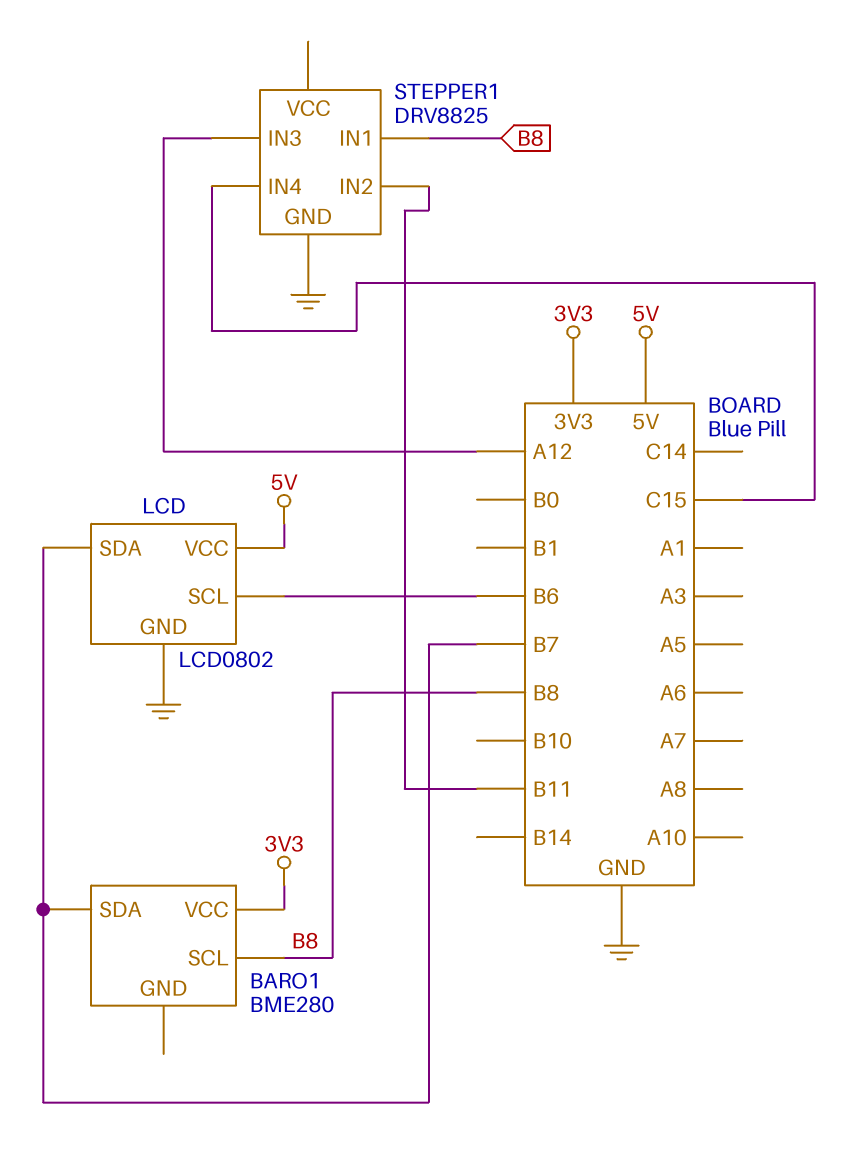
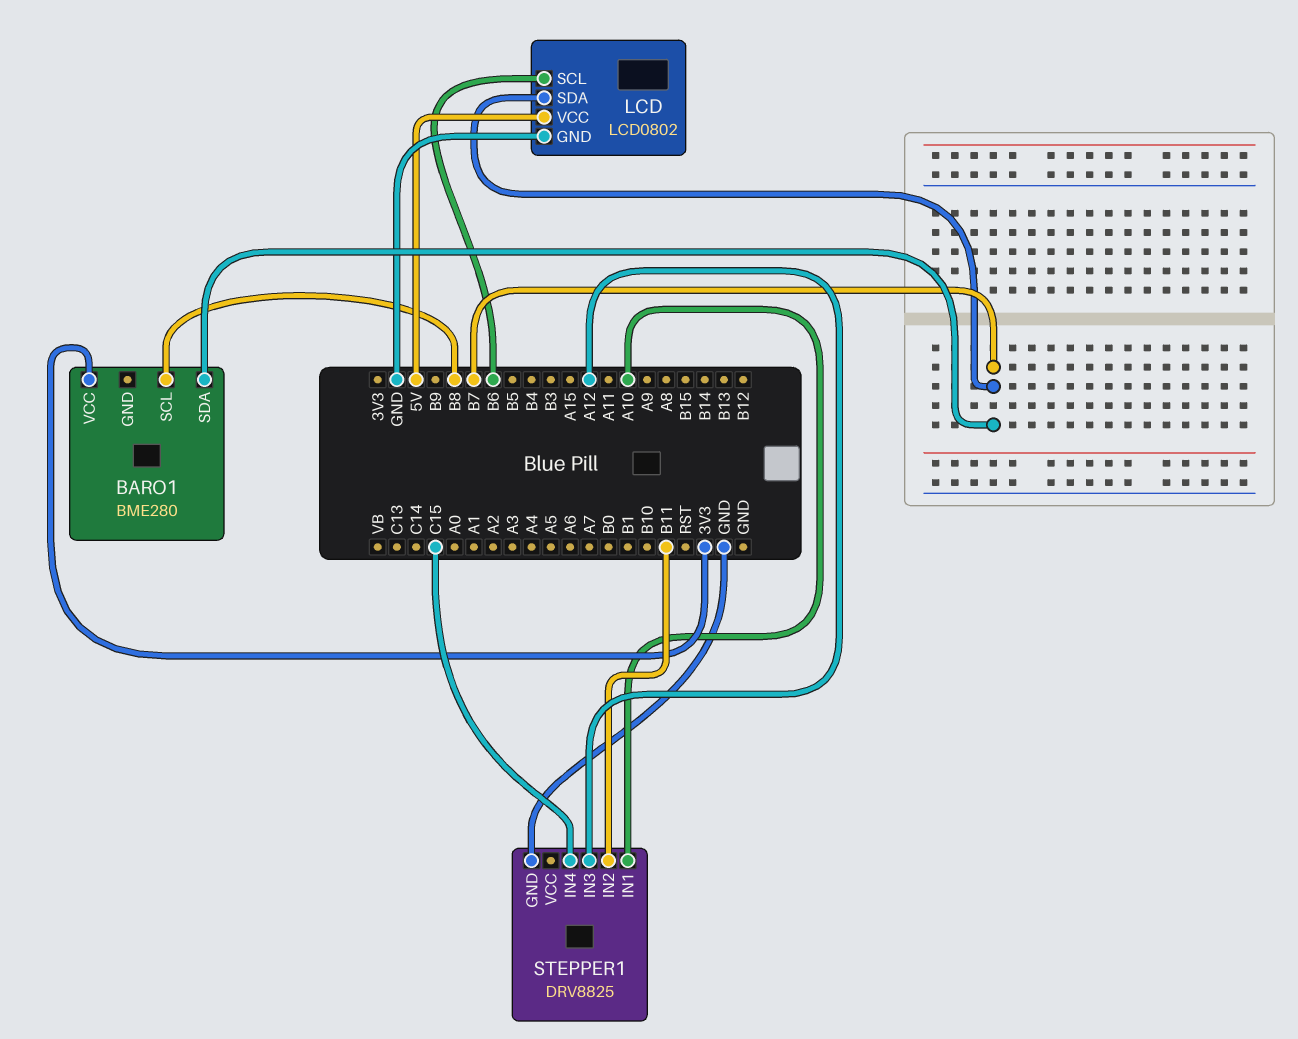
STEPPER1 pin IN1: B8 -> A10

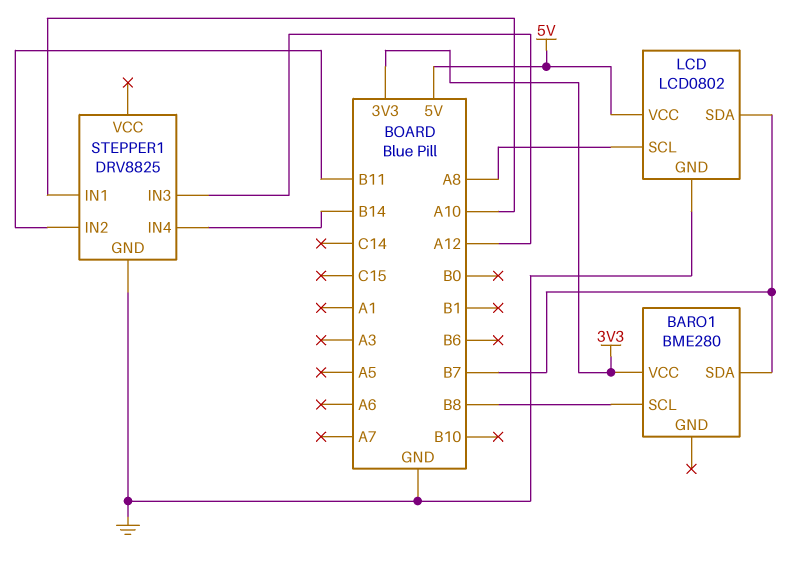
LCD pin SCL: B6 -> A8
STEPPER1 pin IN4: C15 -> B14

